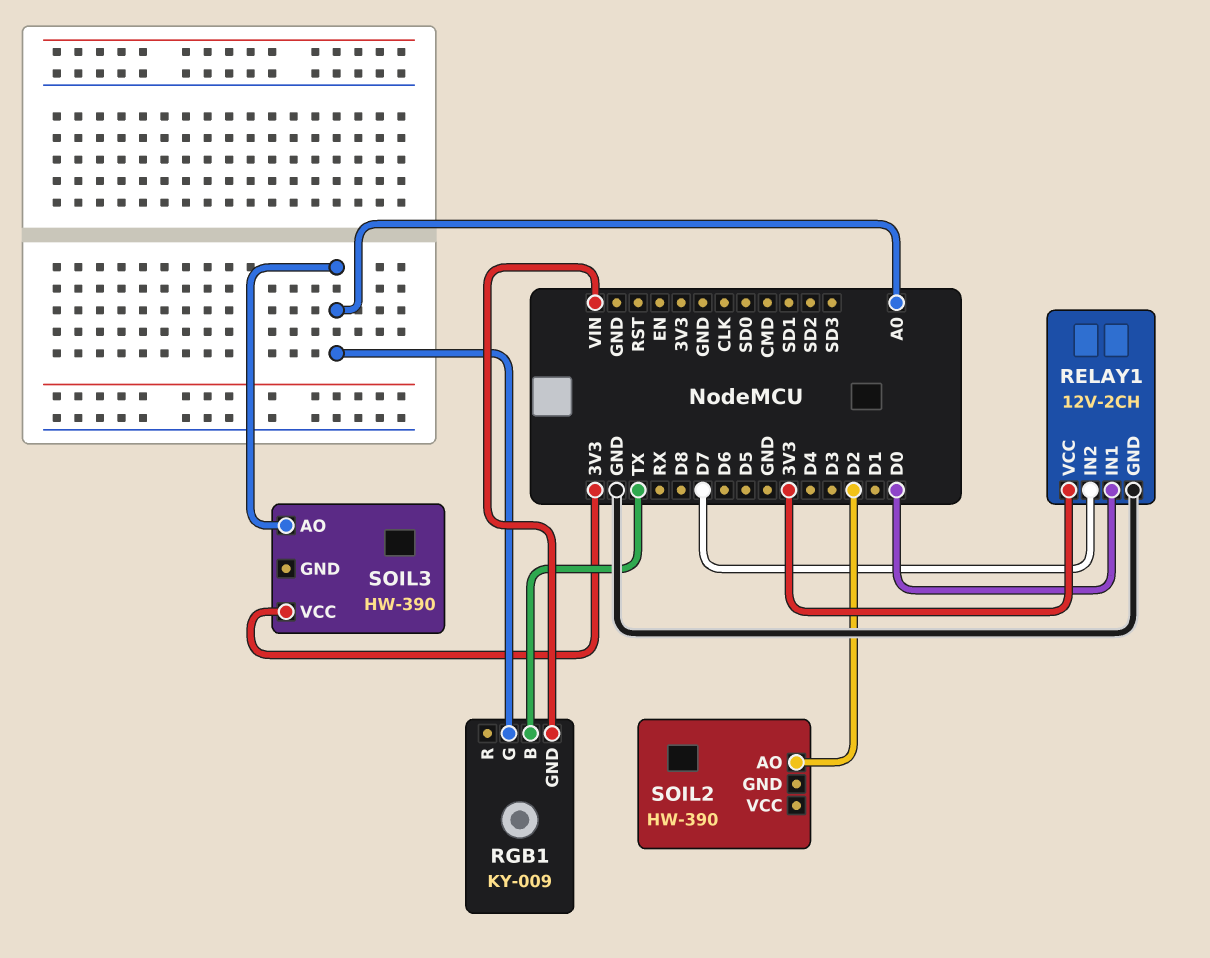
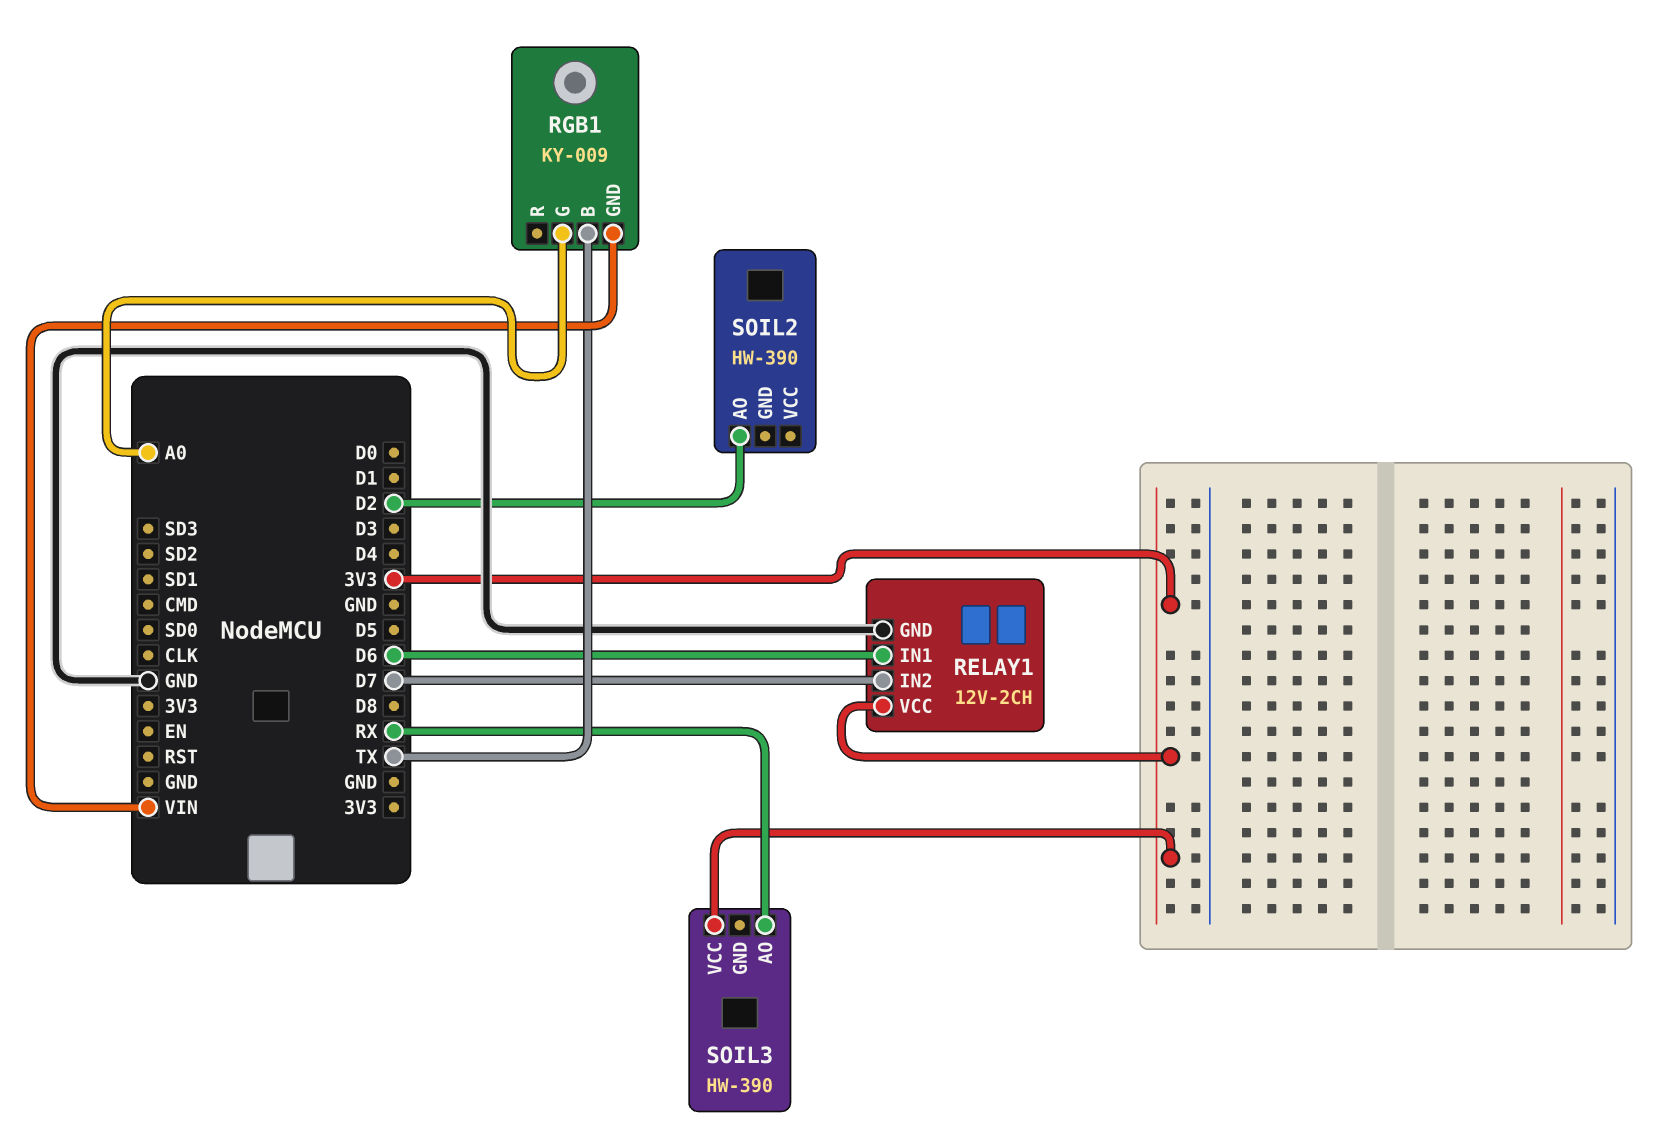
RELAY1 pin IN1: D0 -> D6
SOIL3 pin AO: A0 -> RX

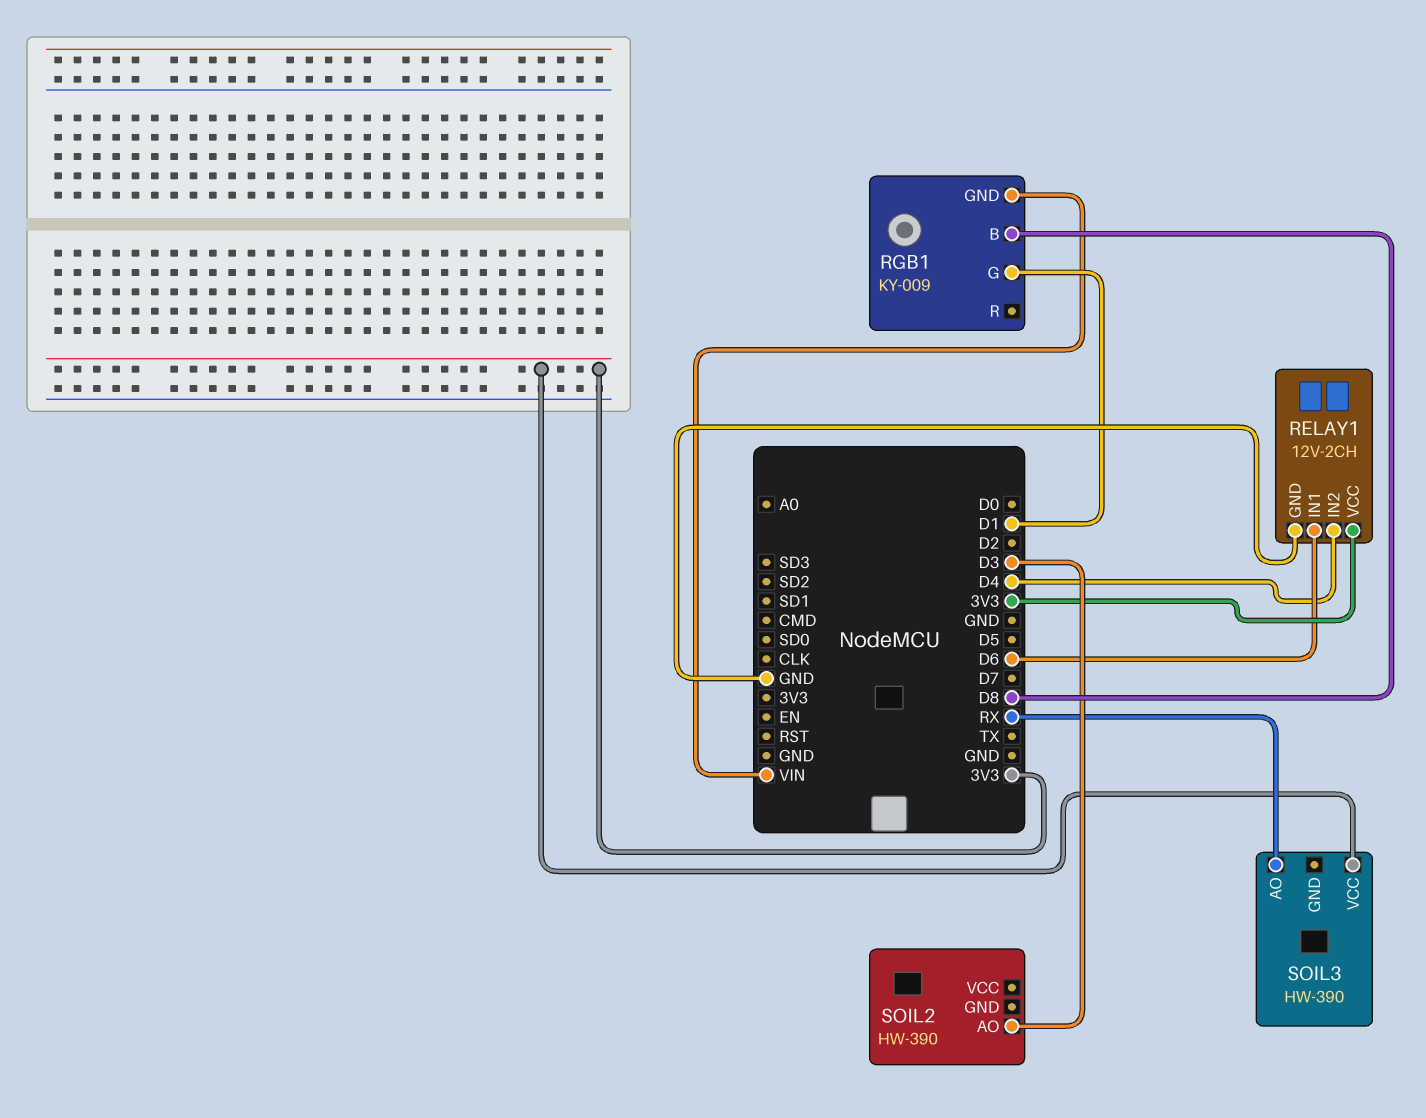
RELAY1 pin IN2: D7 -> D4
RGB1 pin B: TX -> D8
RGB1 pin G: A0 -> D1
SOIL2 pin AO: D2 -> D3

